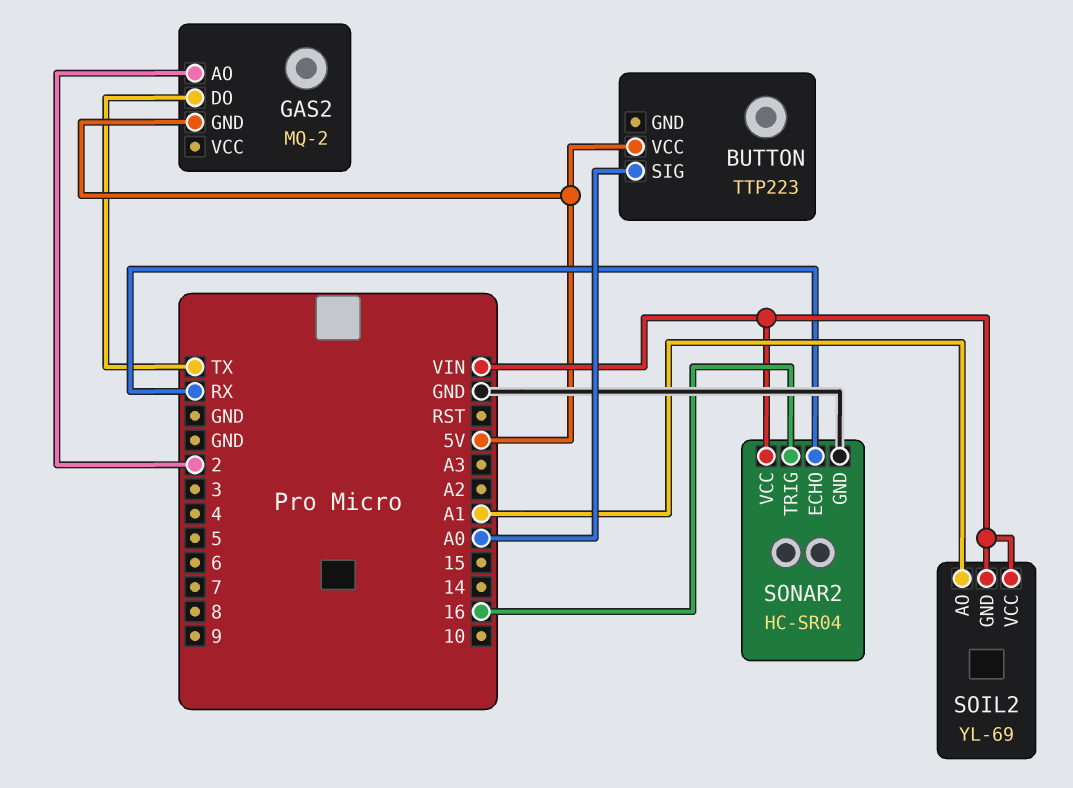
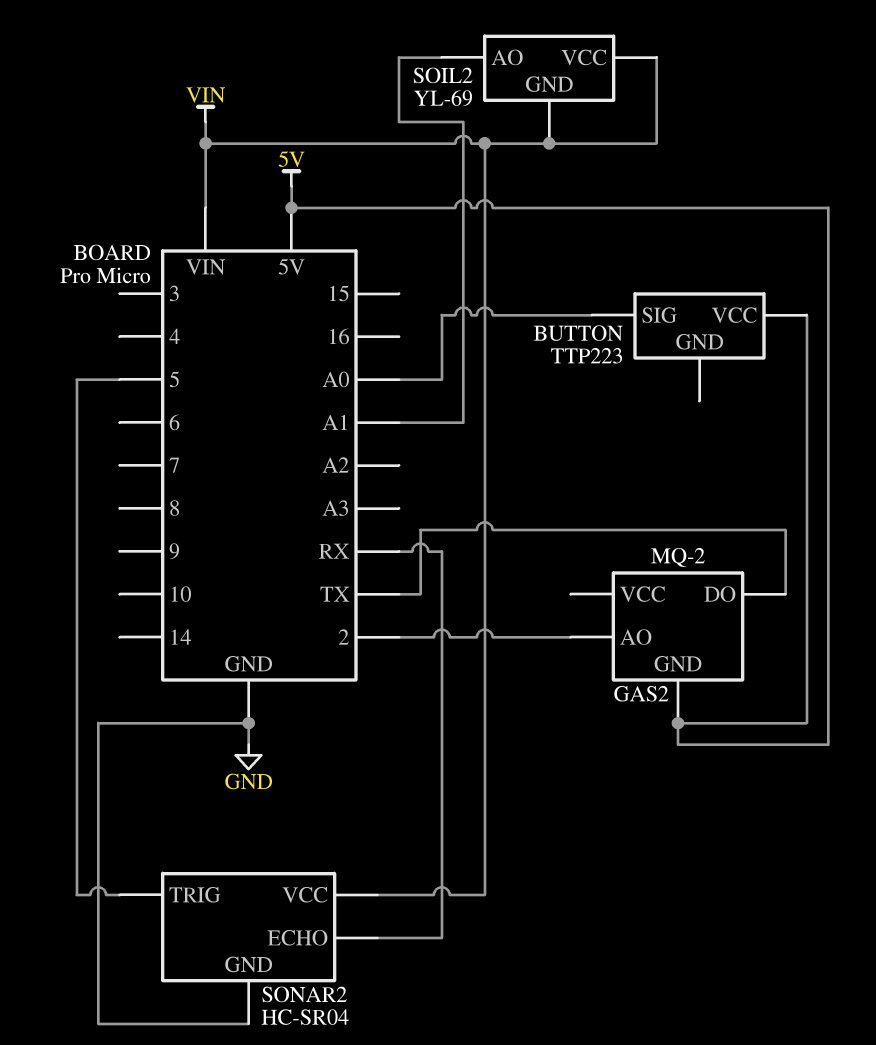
SONAR2 pin TRIG: 16 -> 5

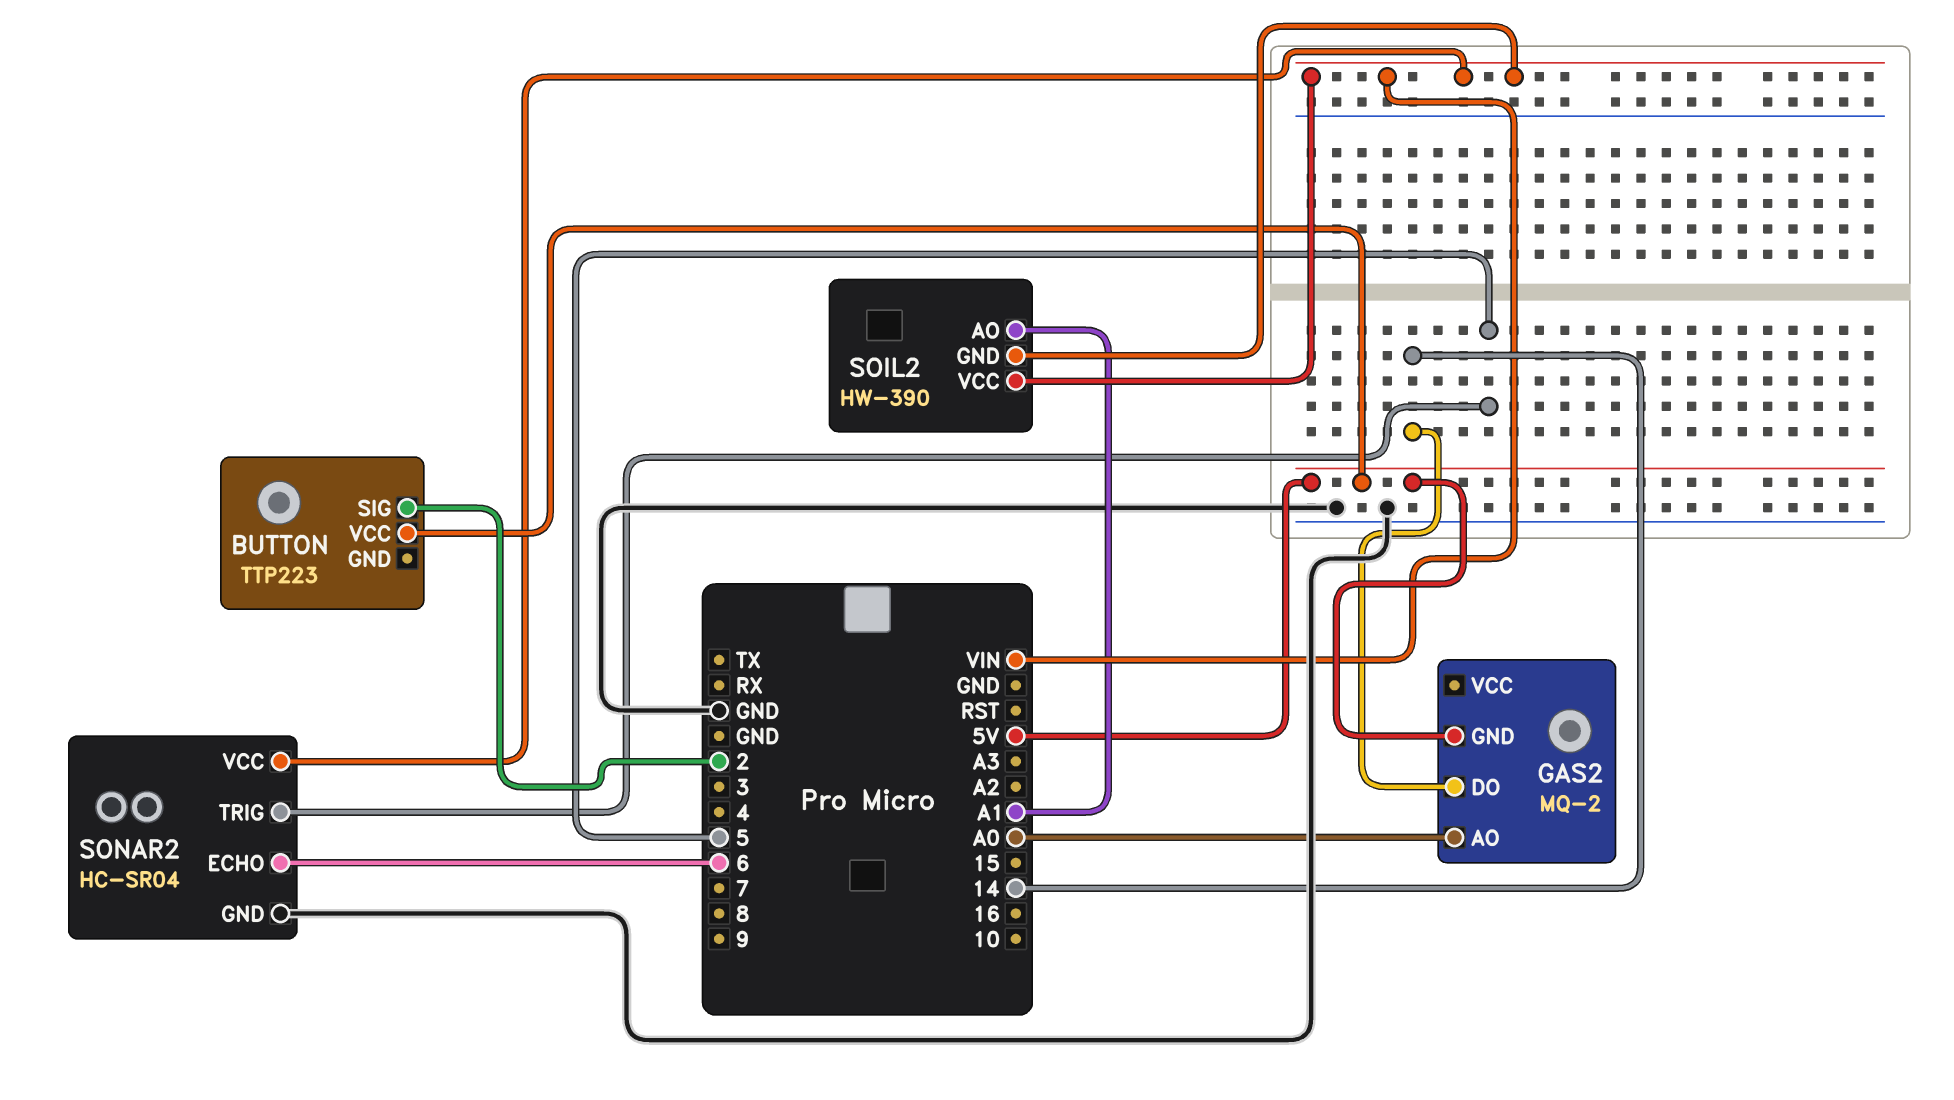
BUTTON pin SIG: A0 -> 2
GAS2 pin AO: 2 -> A0
GAS2 pin DO: TX -> 14
SOIL2: YL-69 -> HW-390
SONAR2 pin ECHO: RX -> 6

